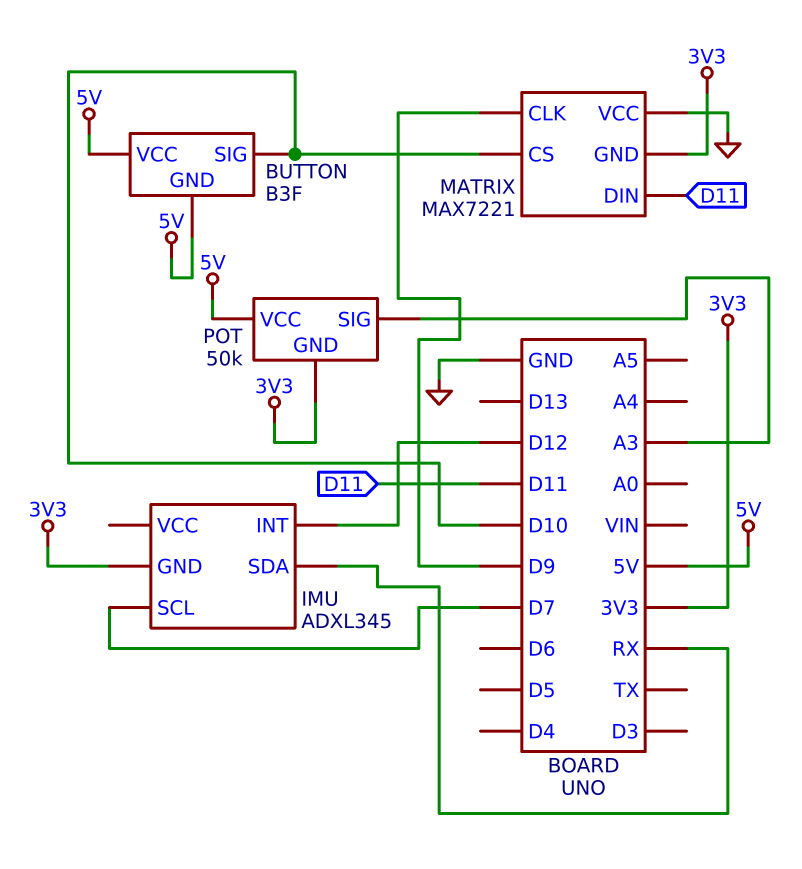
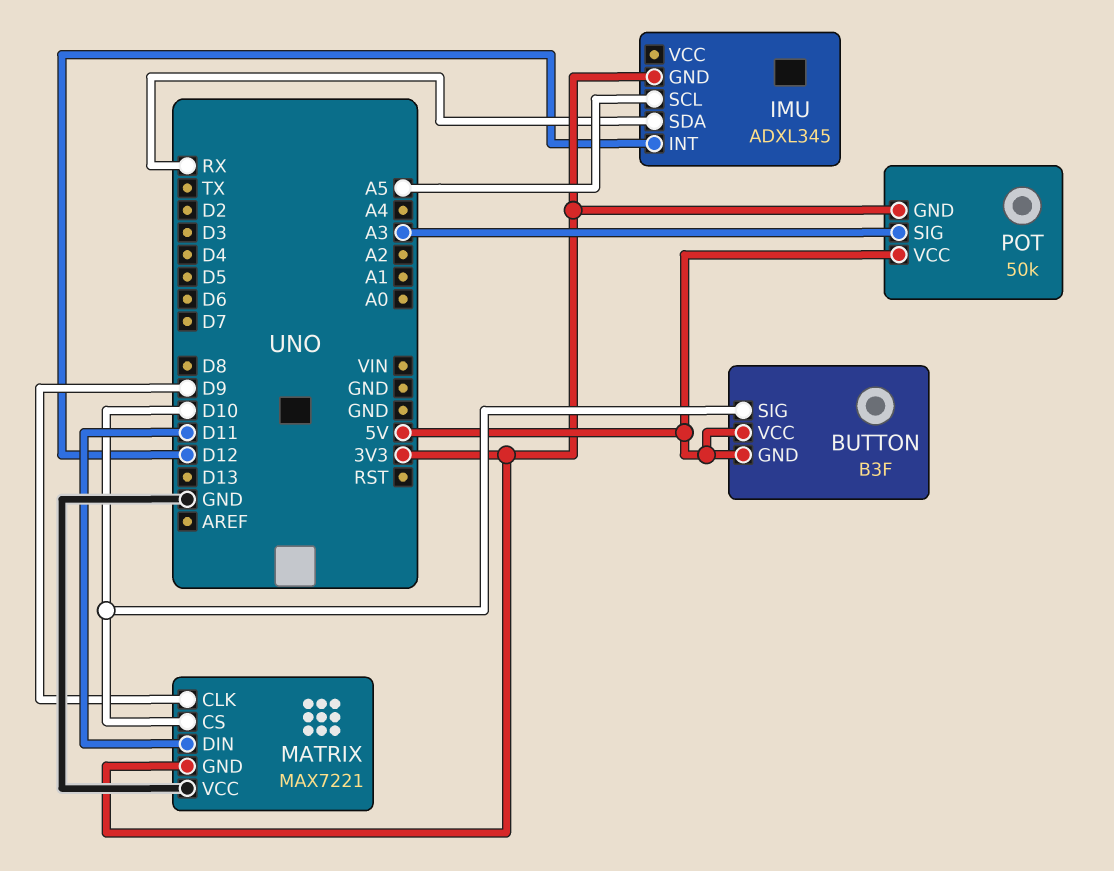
IMU pin SCL: D7 -> A5

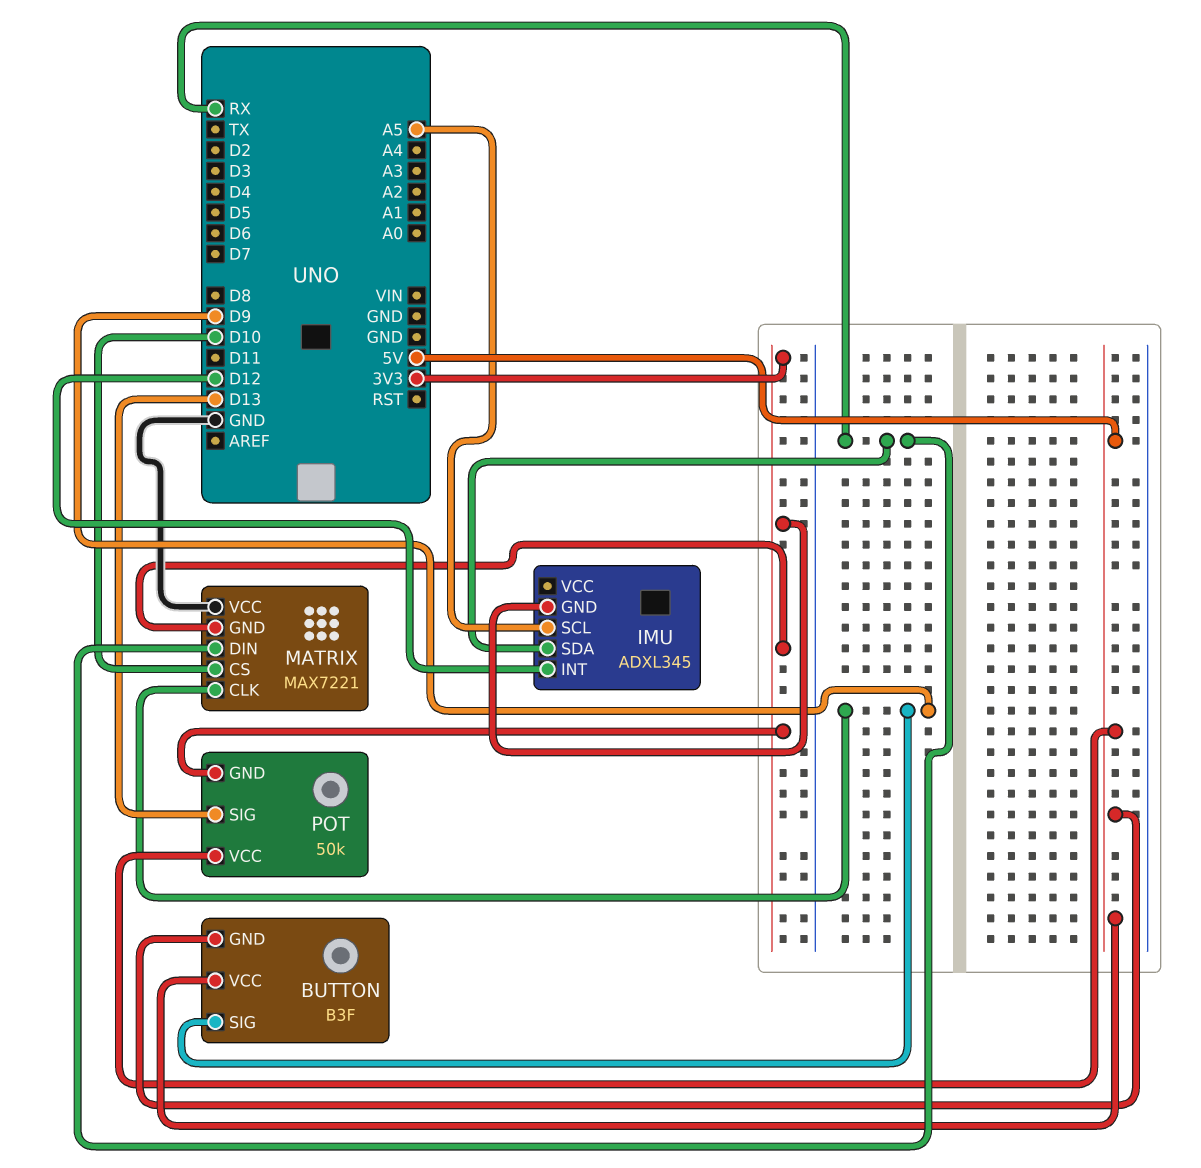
BUTTON pin SIG: D10 -> D9
MATRIX pin DIN: D11 -> RX
POT pin SIG: A3 -> D13

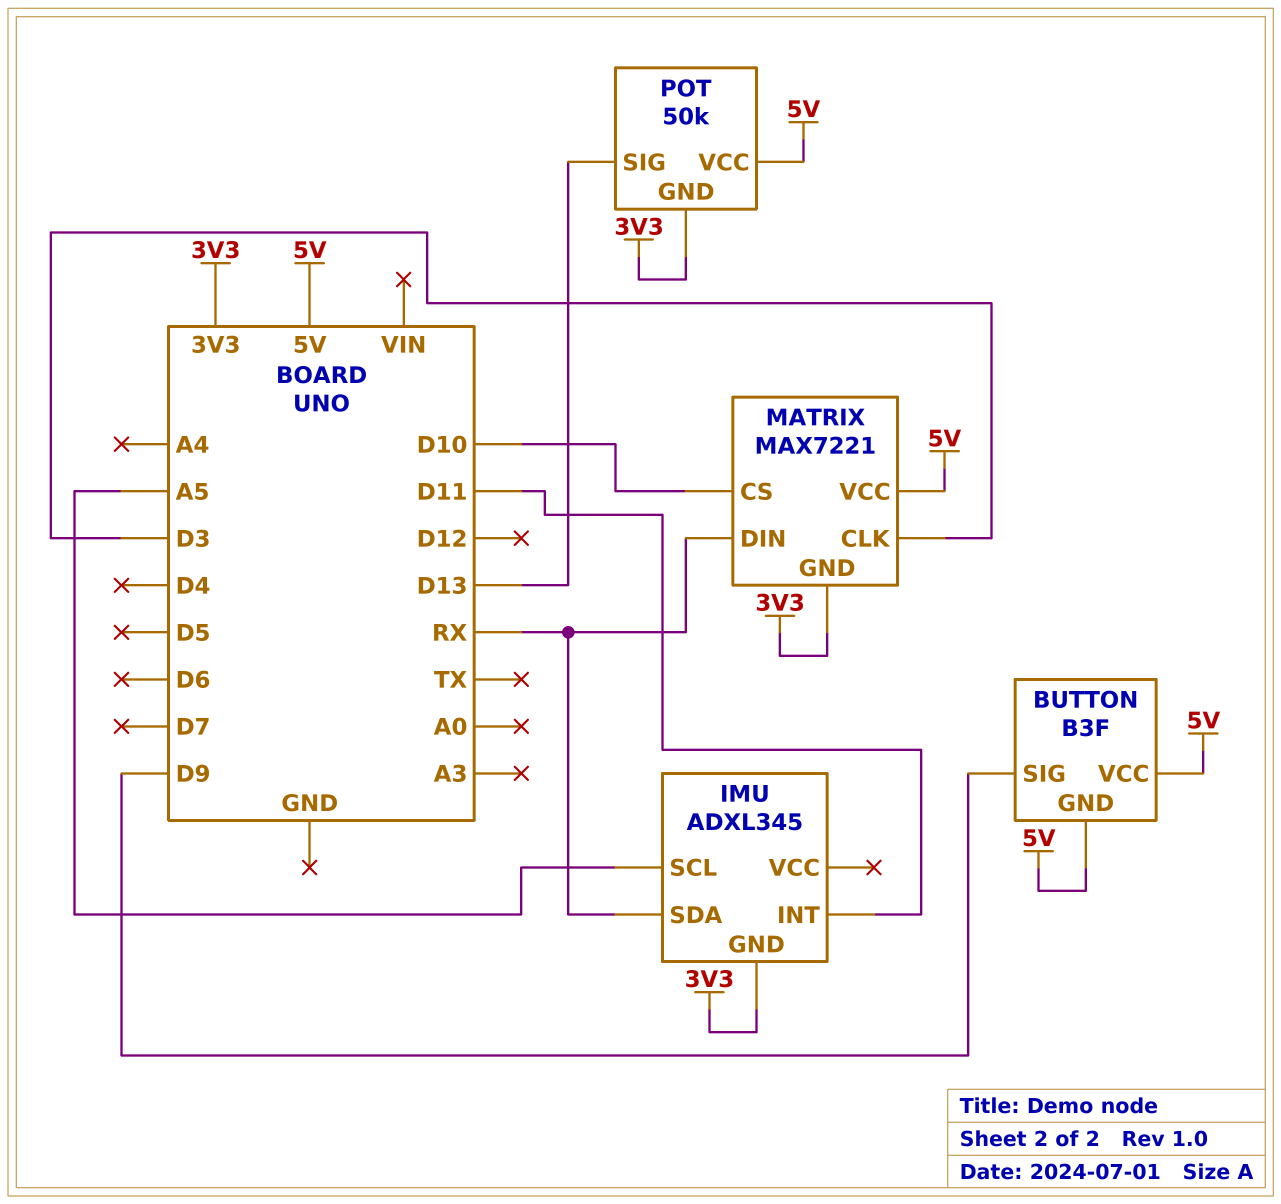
IMU pin INT: D12 -> D11
MATRIX pin CLK: D9 -> D3
MATRIX pin VCC: GND -> 5V

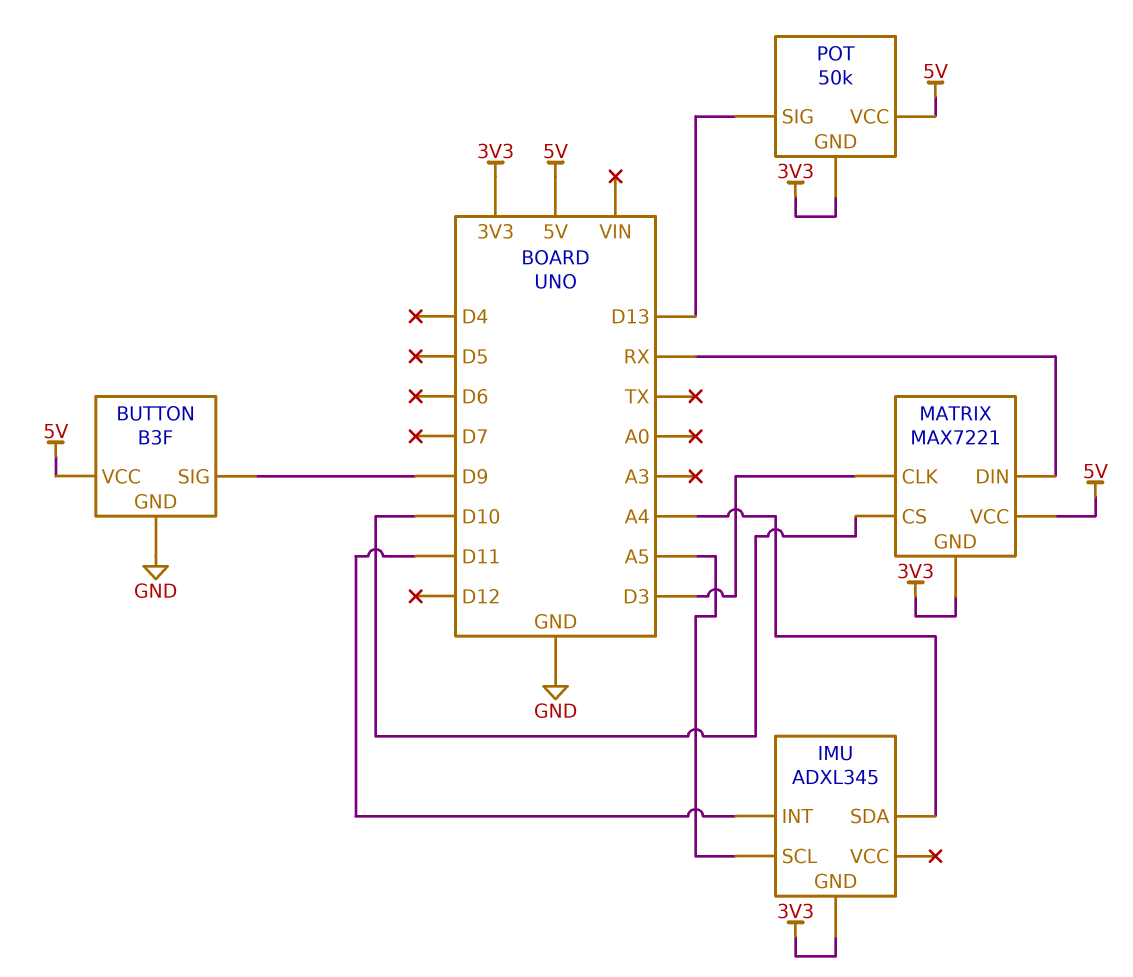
BUTTON pin GND: 5V -> GND
IMU pin SDA: RX -> A4

